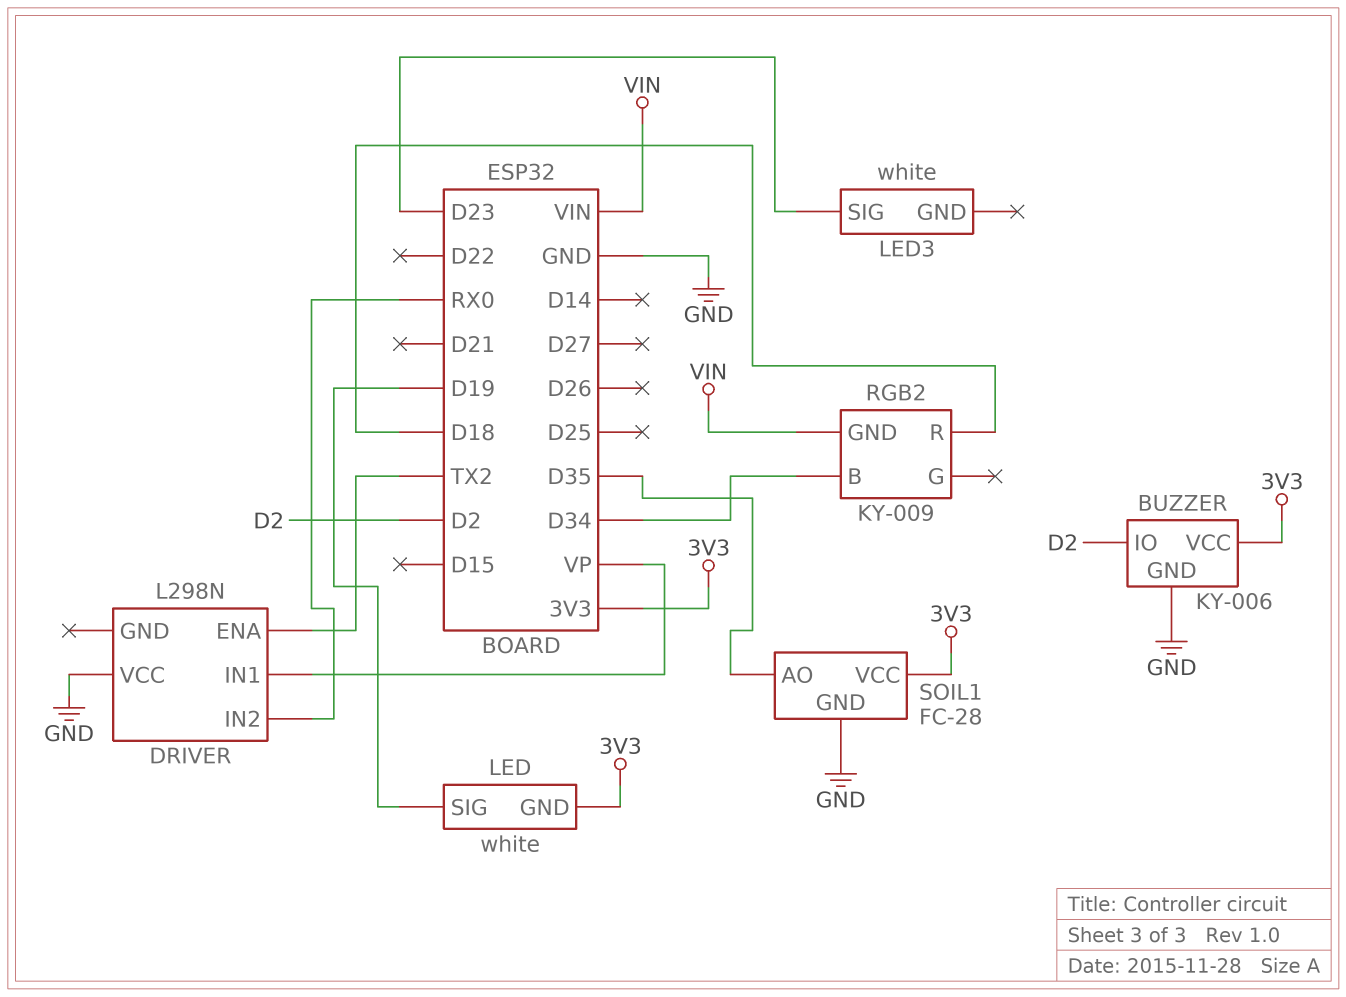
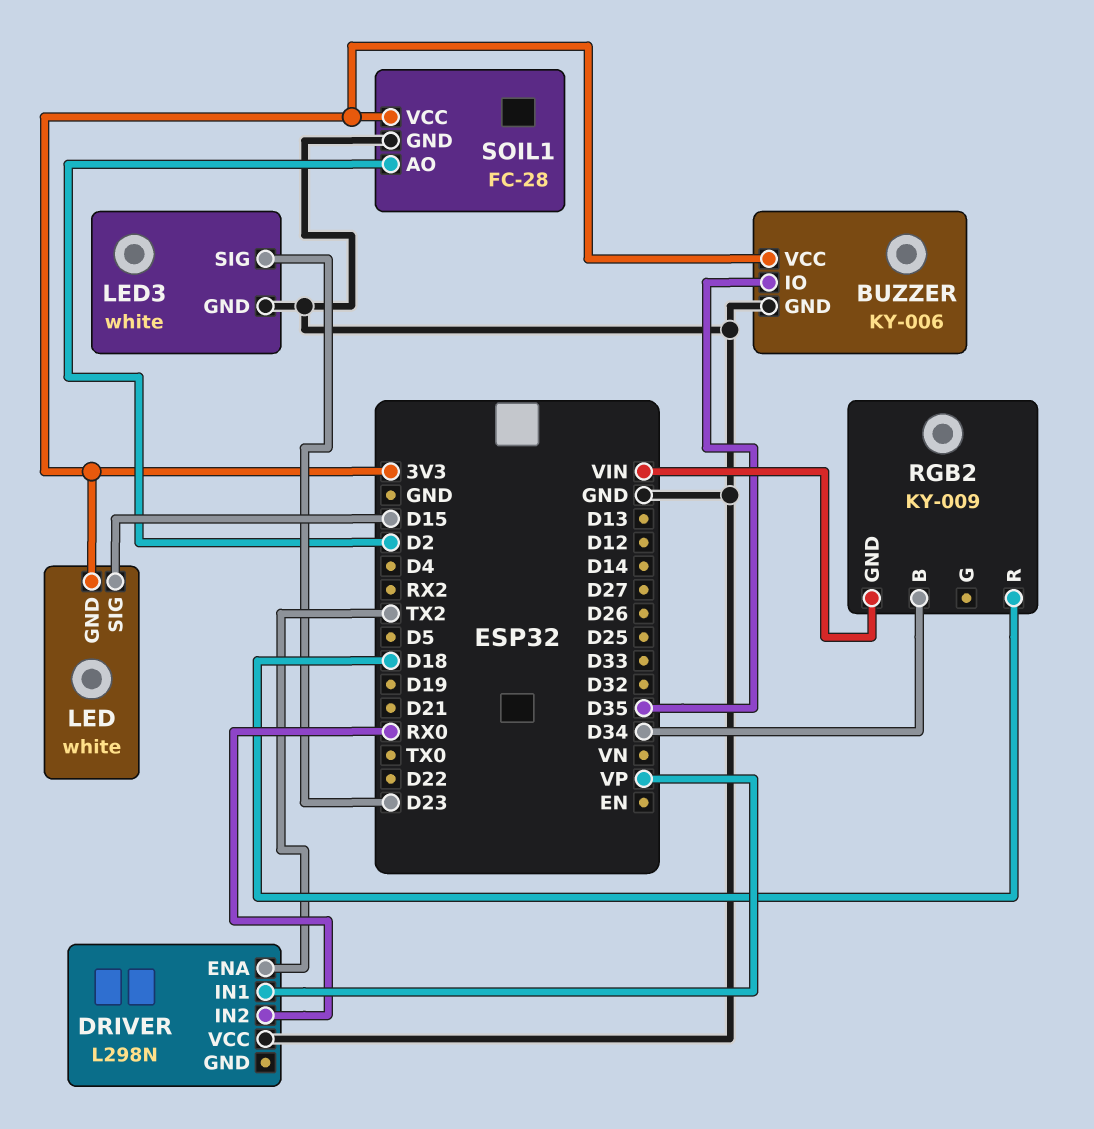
BUZZER pin IO: D2 -> D35
LED pin SIG: D19 -> D15
LED3 pin GND: none -> GND
SOIL1 pin AO: D35 -> D2

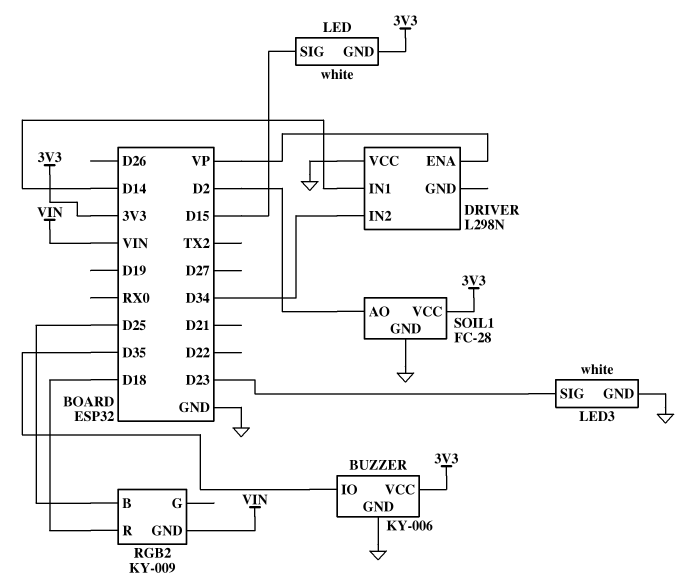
DRIVER pin ENA: TX2 -> VP
DRIVER pin IN1: VP -> D14
DRIVER pin IN2: RX0 -> D34
RGB2 pin B: D34 -> D25

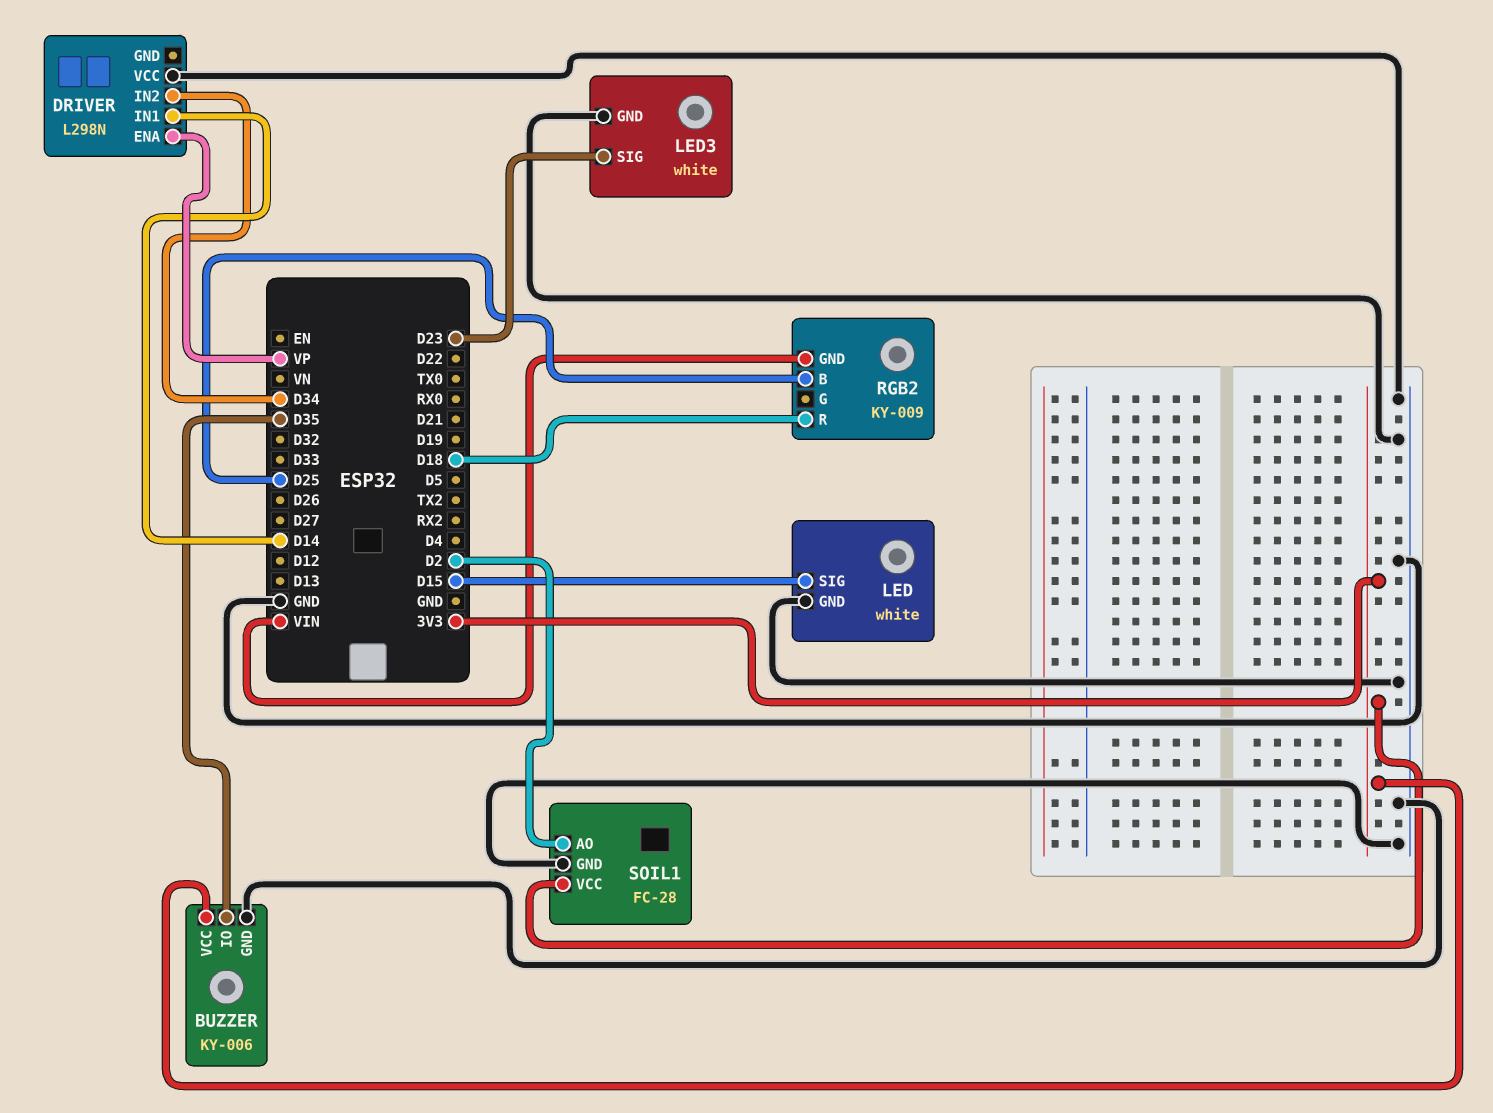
LED pin GND: 3V3 -> GND

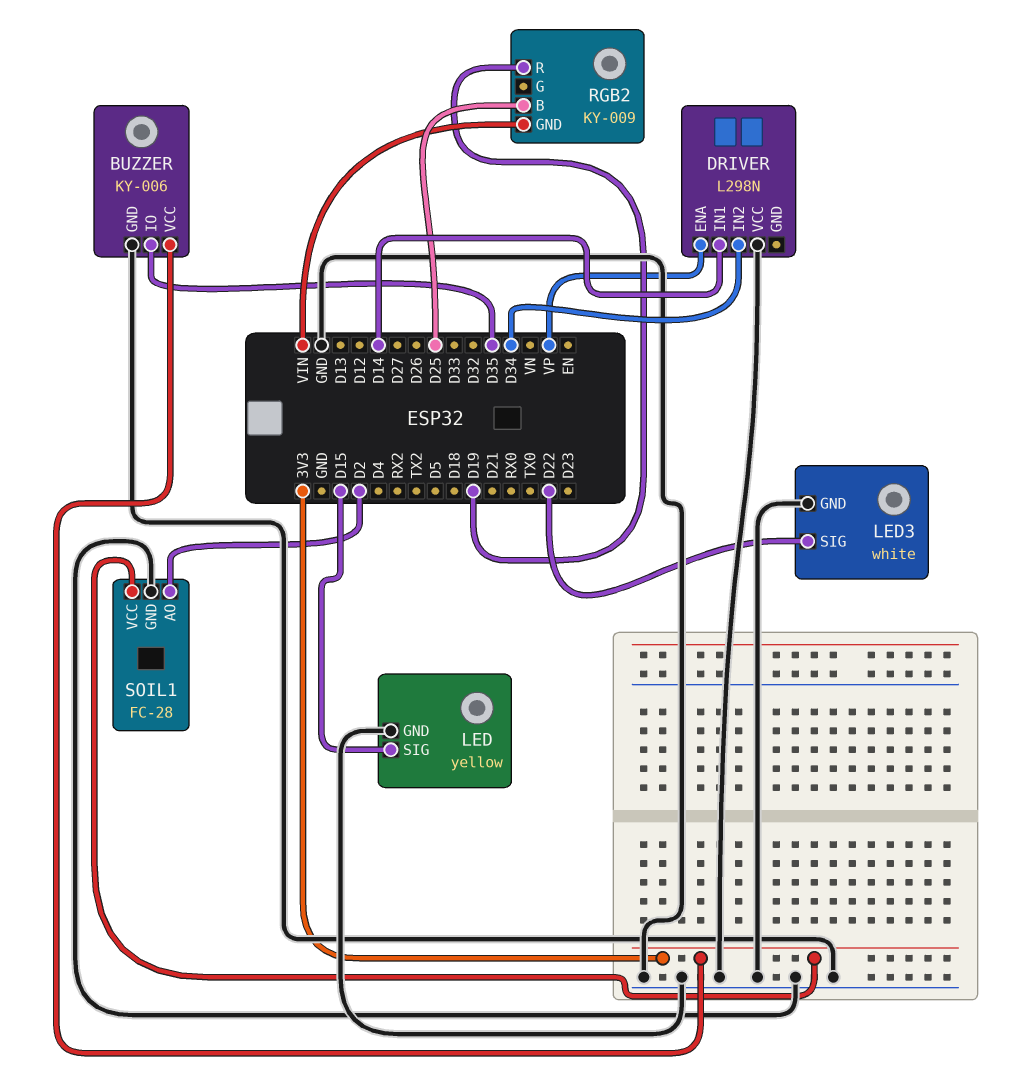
LED: white -> yellow
LED3 pin SIG: D23 -> D22
RGB2 pin R: D18 -> D19

